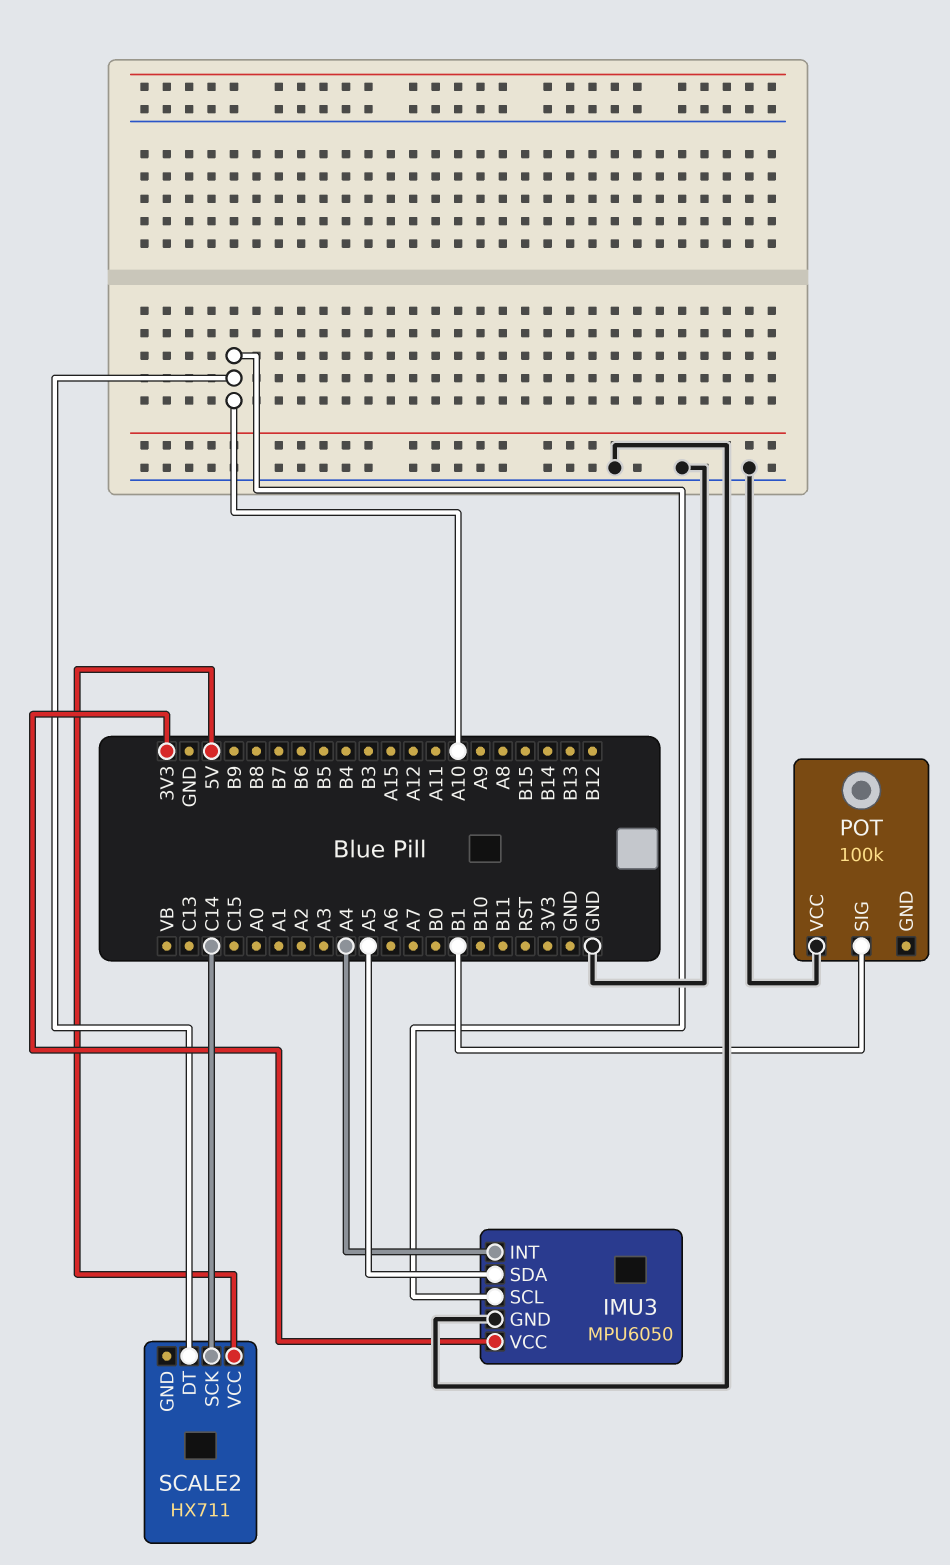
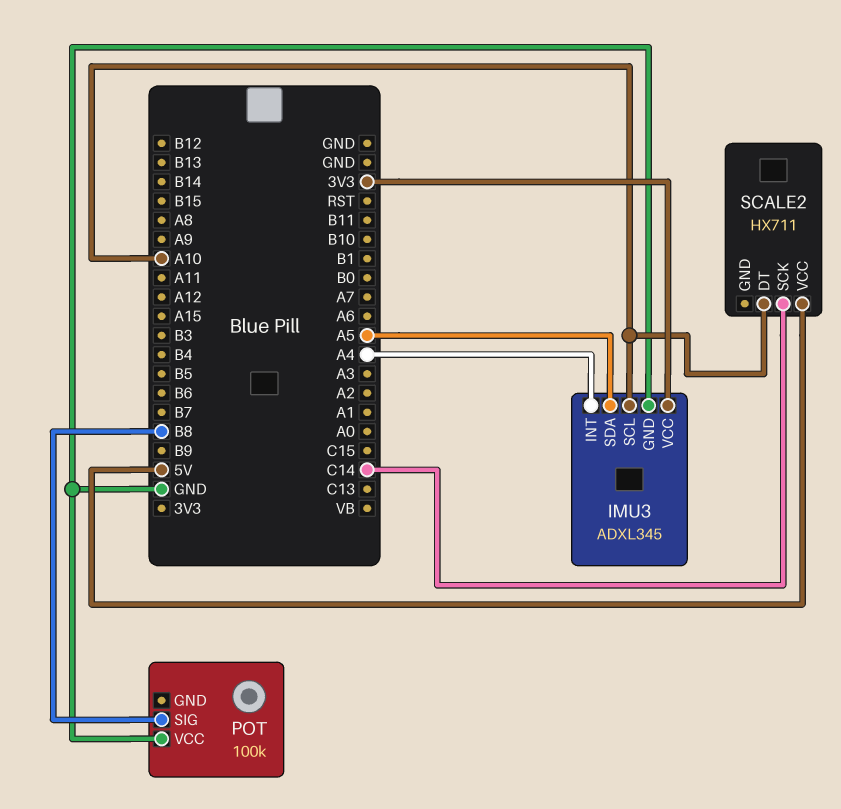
IMU3: MPU6050 -> ADXL345
POT pin SIG: B1 -> B8

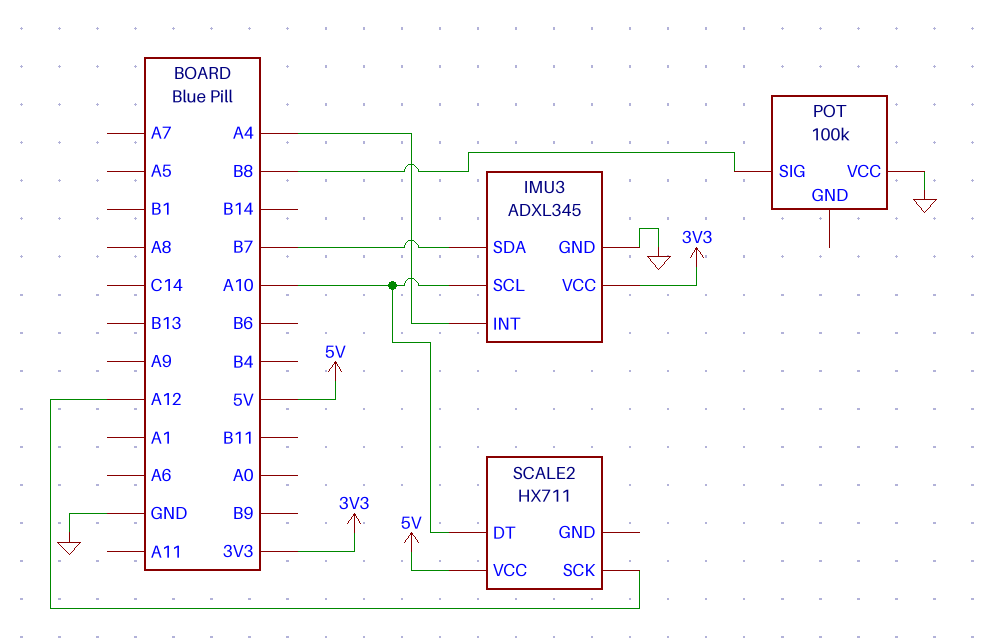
IMU3 pin SDA: A5 -> B7
SCALE2 pin SCK: C14 -> A12

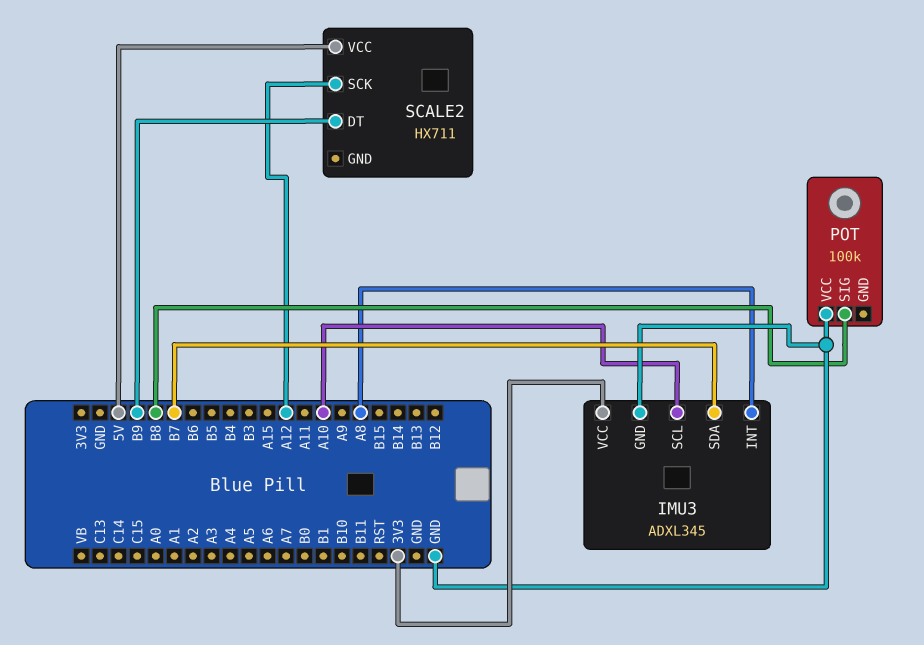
IMU3 pin INT: A4 -> A8
SCALE2 pin DT: A10 -> B9

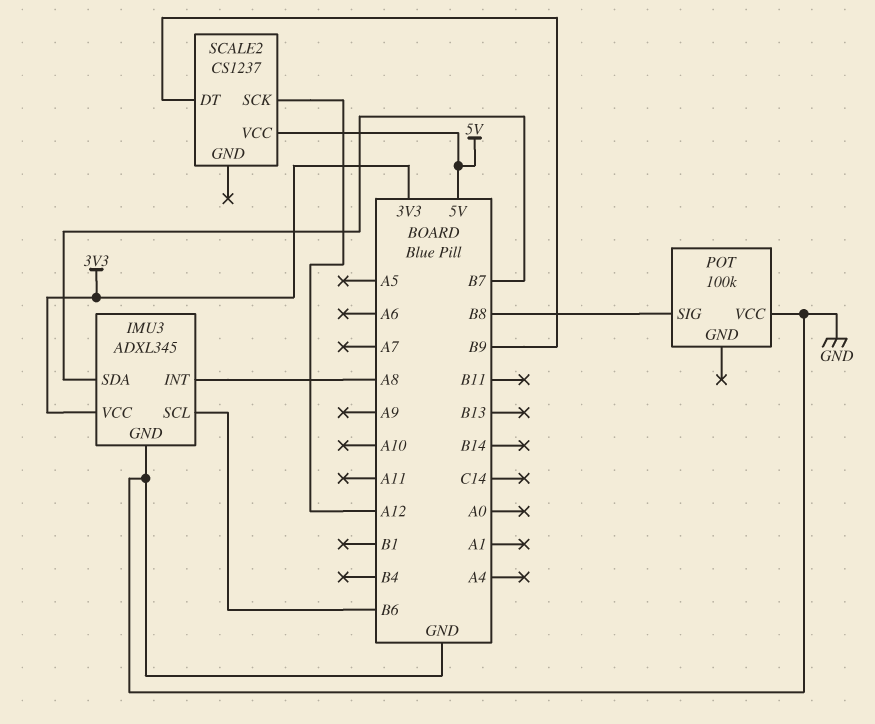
IMU3 pin SCL: A10 -> B6
SCALE2: HX711 -> CS1237

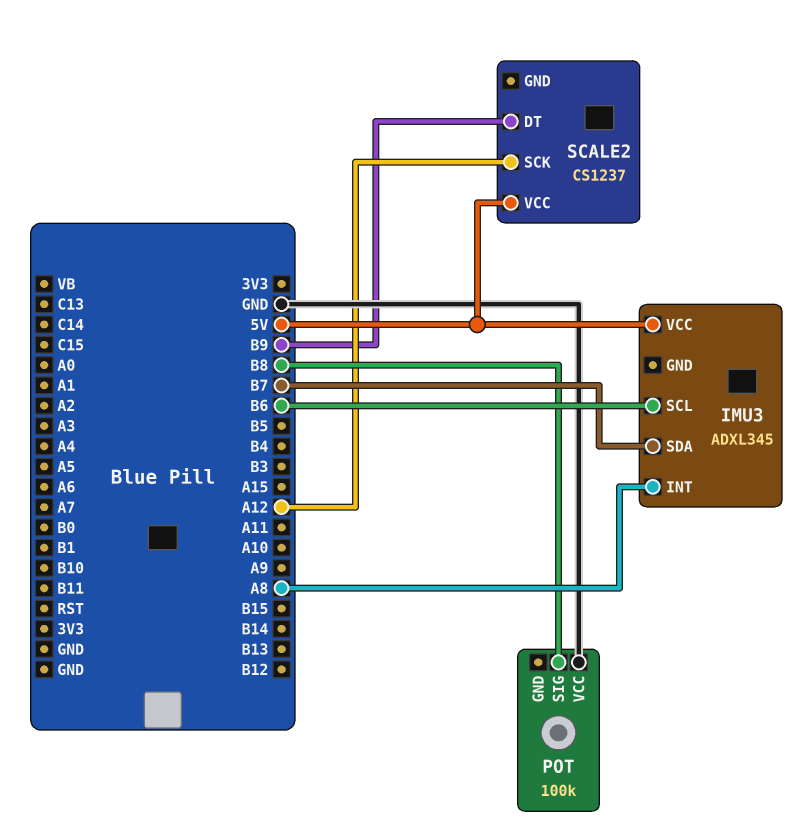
IMU3 pin GND: GND -> none
IMU3 pin VCC: 3V3 -> 5V

